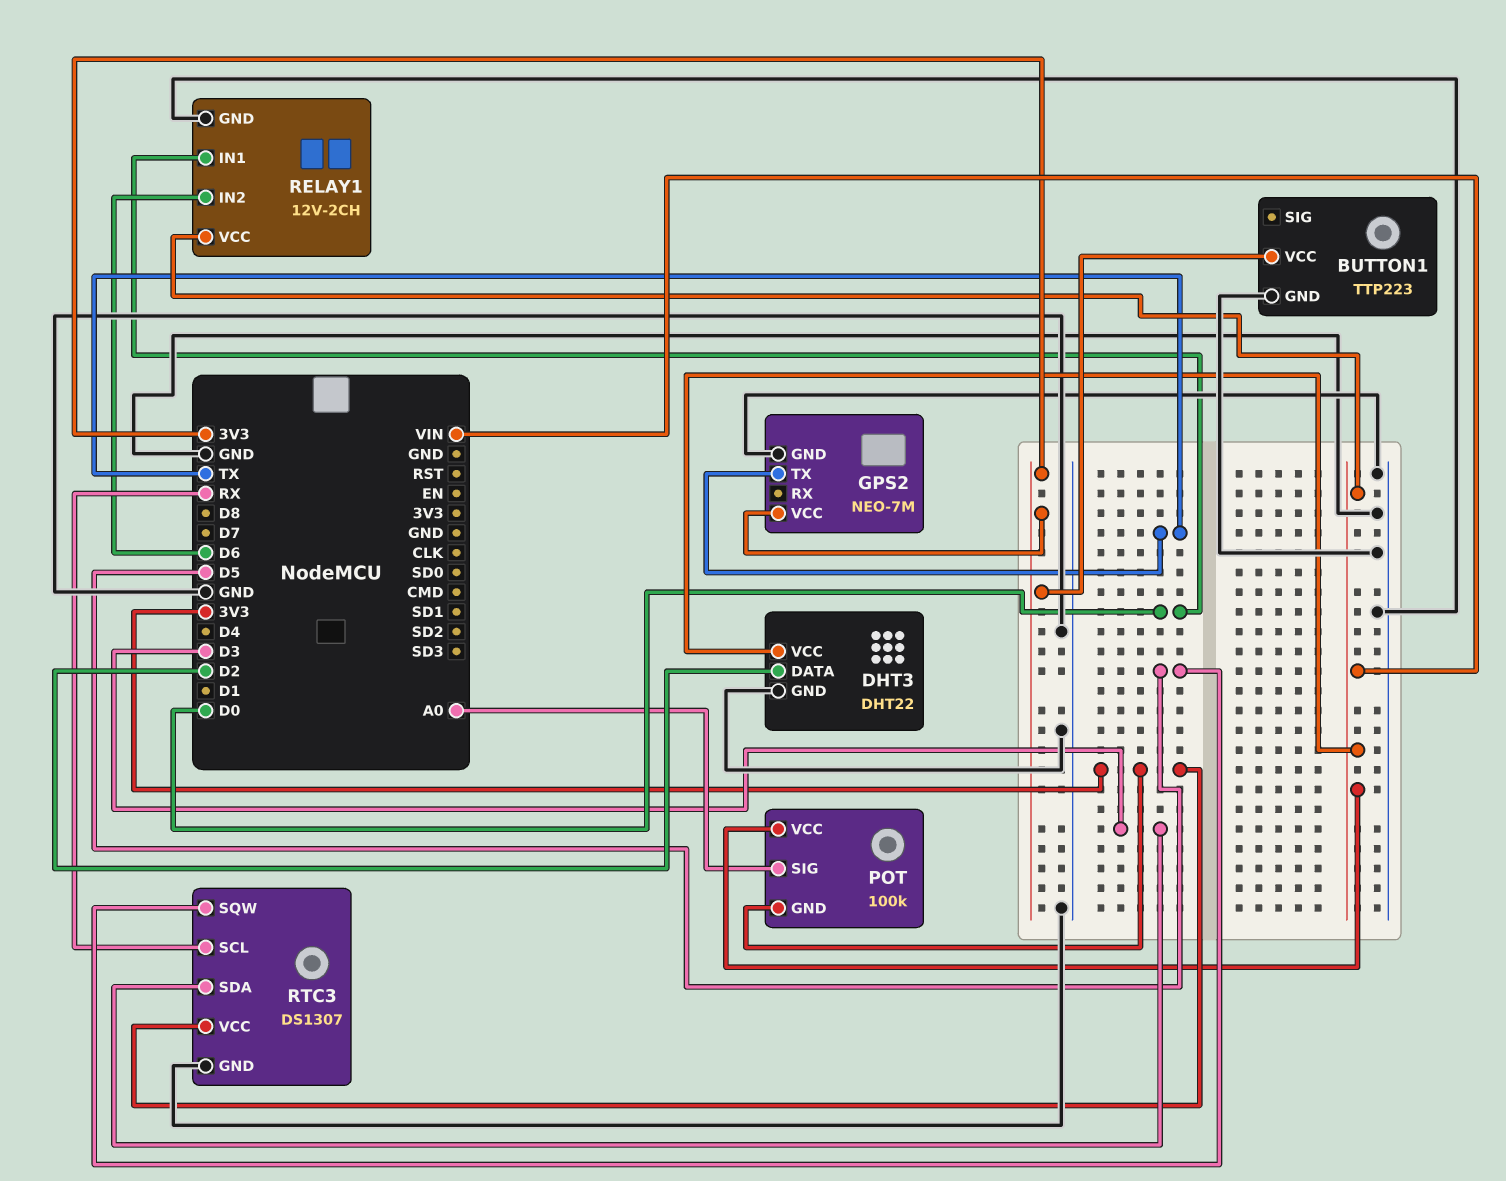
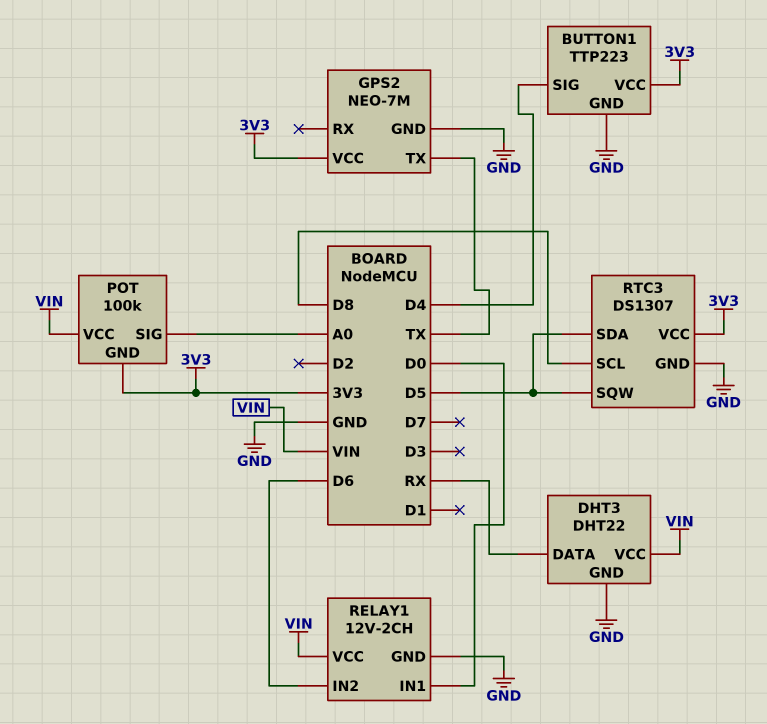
BUTTON1 pin SIG: none -> D4
DHT3 pin DATA: D2 -> RX
RTC3 pin SCL: RX -> D8
RTC3 pin SDA: D3 -> D5

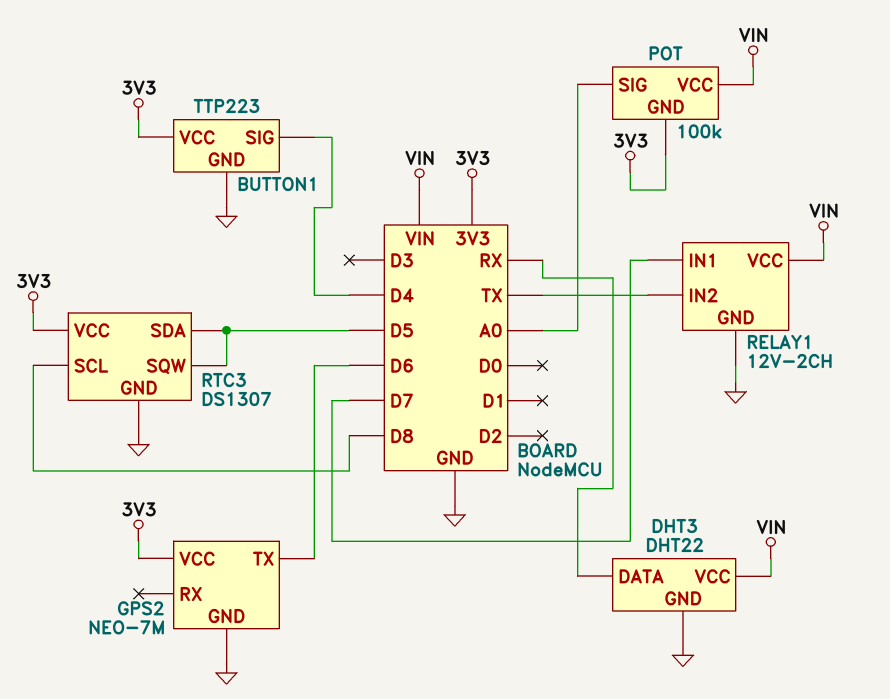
GPS2 pin TX: TX -> D6
RELAY1 pin IN1: D0 -> D7
RELAY1 pin IN2: D6 -> TX

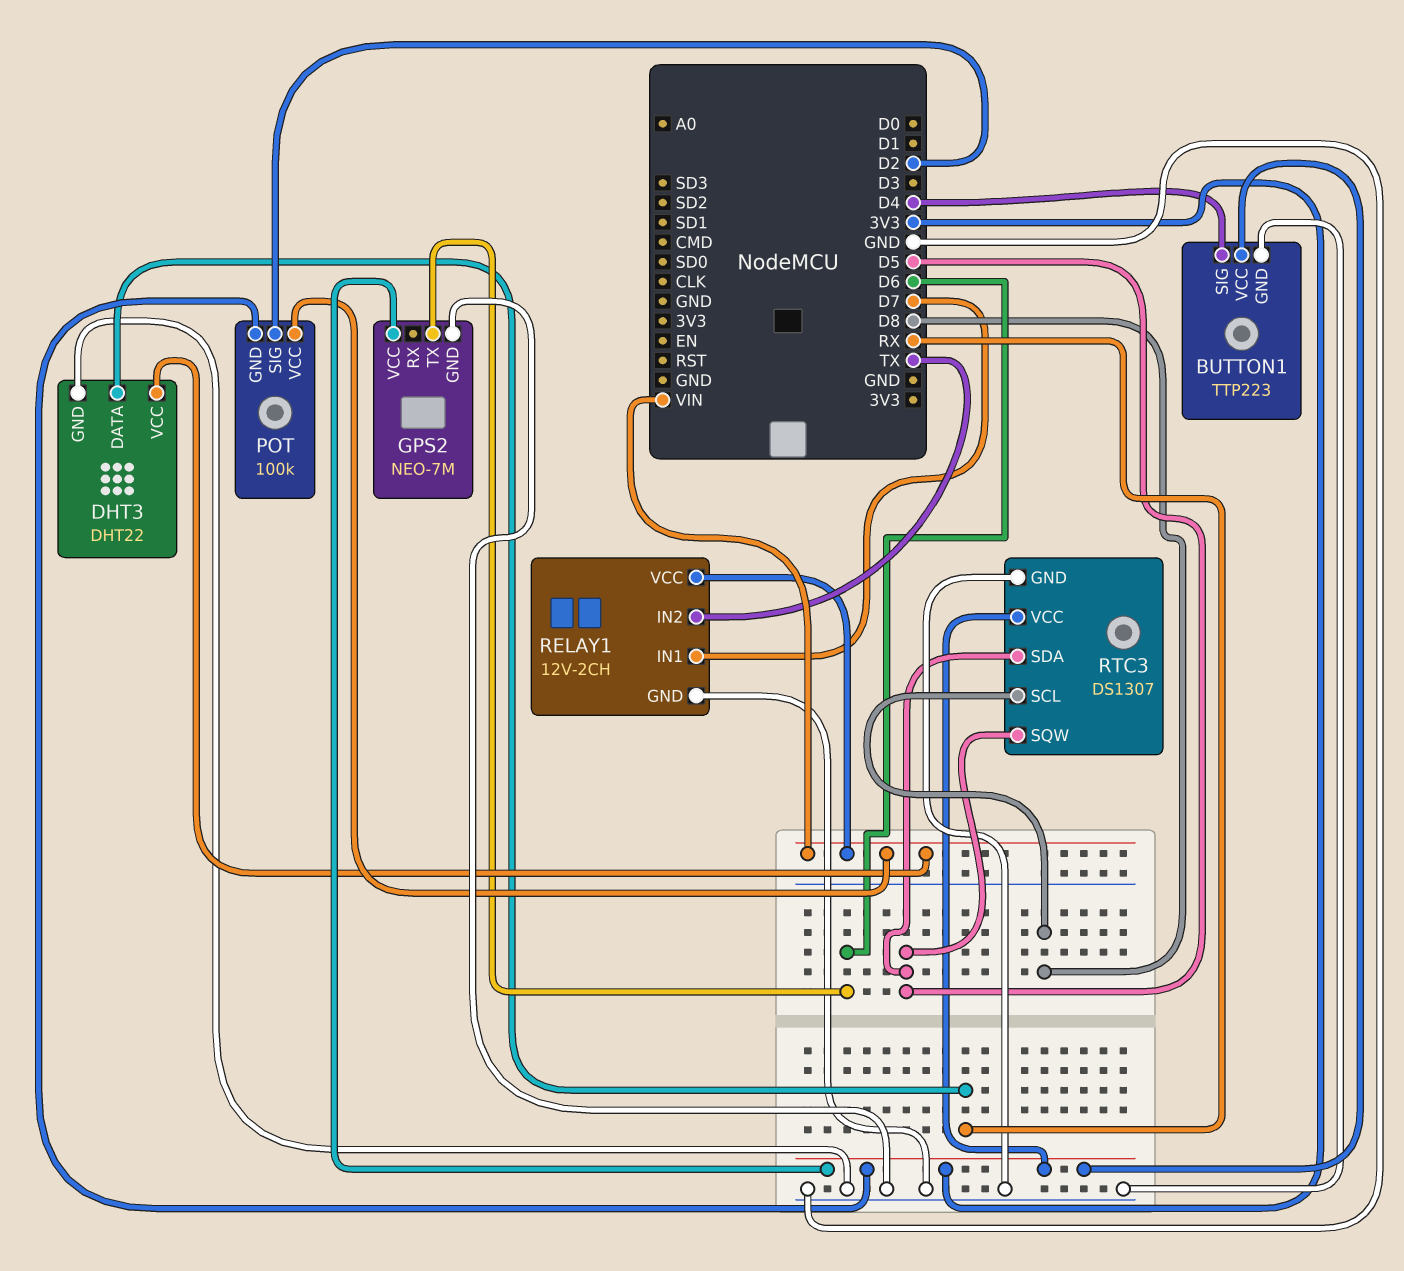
POT pin SIG: A0 -> D2

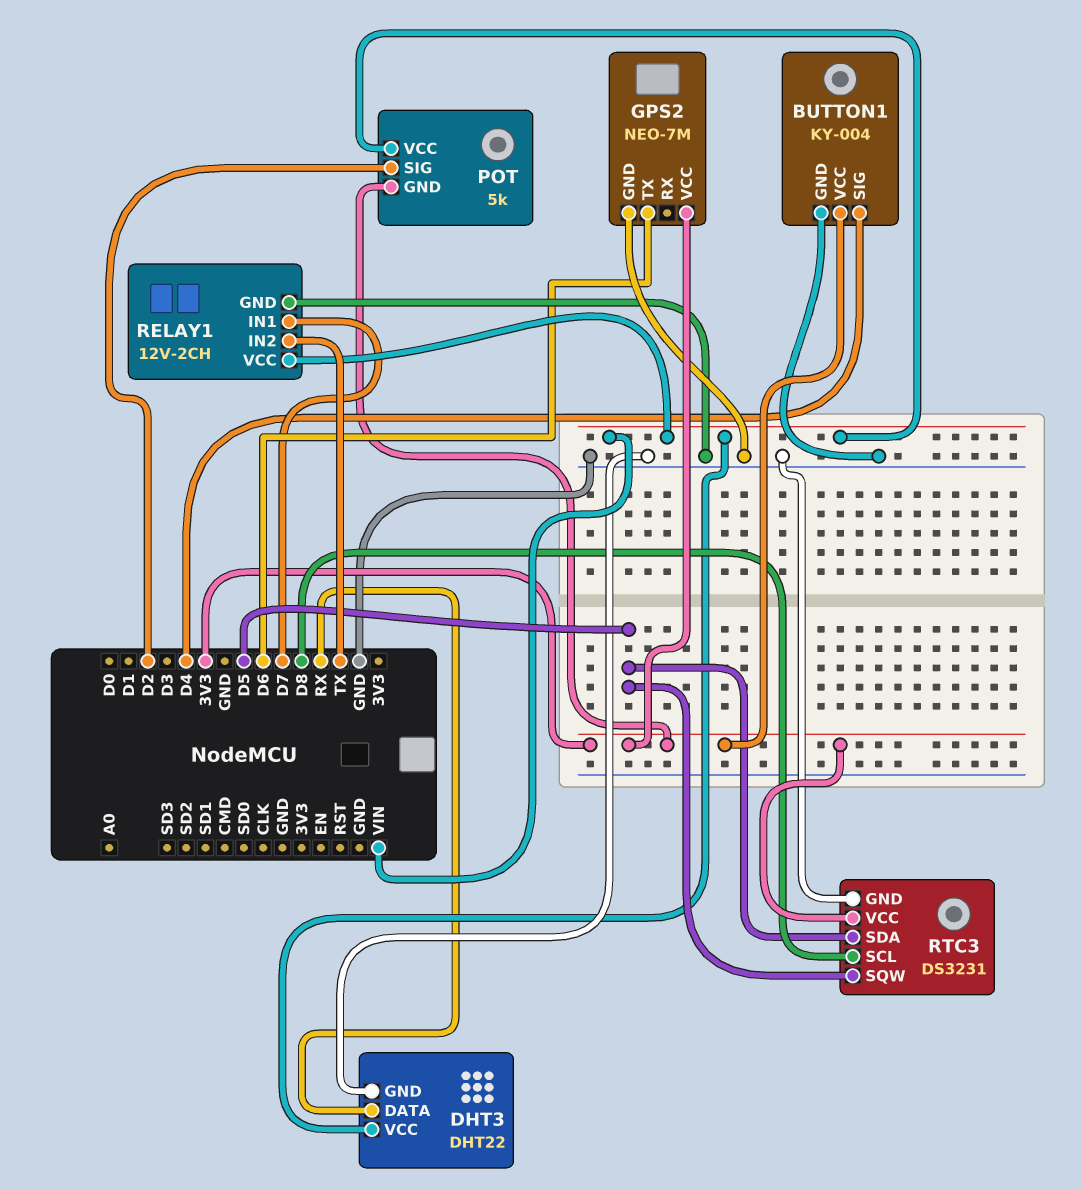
BUTTON1: TTP223 -> KY-004
POT: 100k -> 5k
RTC3: DS1307 -> DS3231

